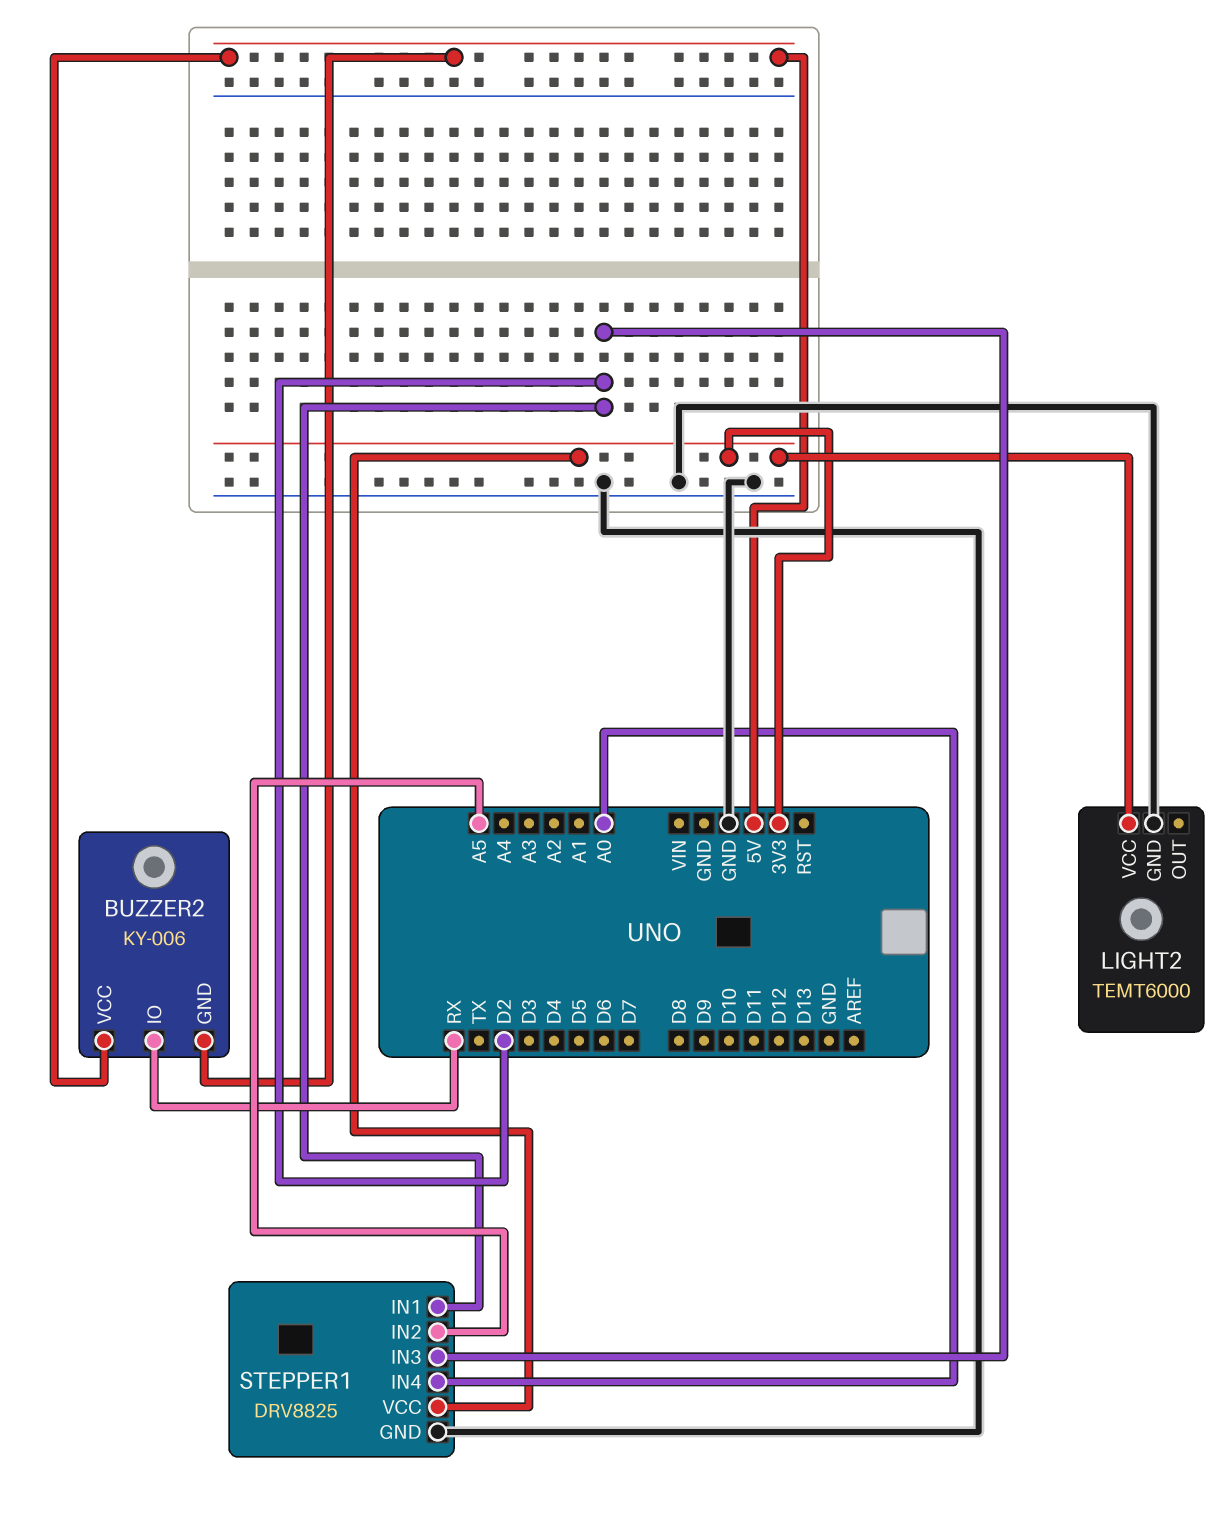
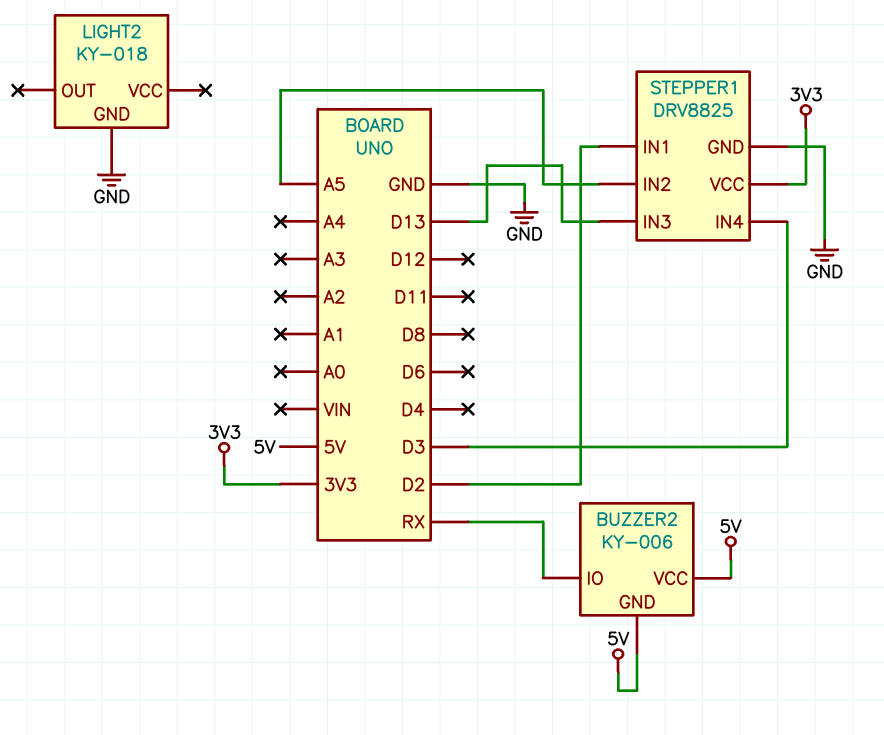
LIGHT2: TEMT6000 -> KY-018
LIGHT2 pin VCC: 3V3 -> none
STEPPER1 pin IN3: D2 -> D13
STEPPER1 pin IN4: A0 -> D3

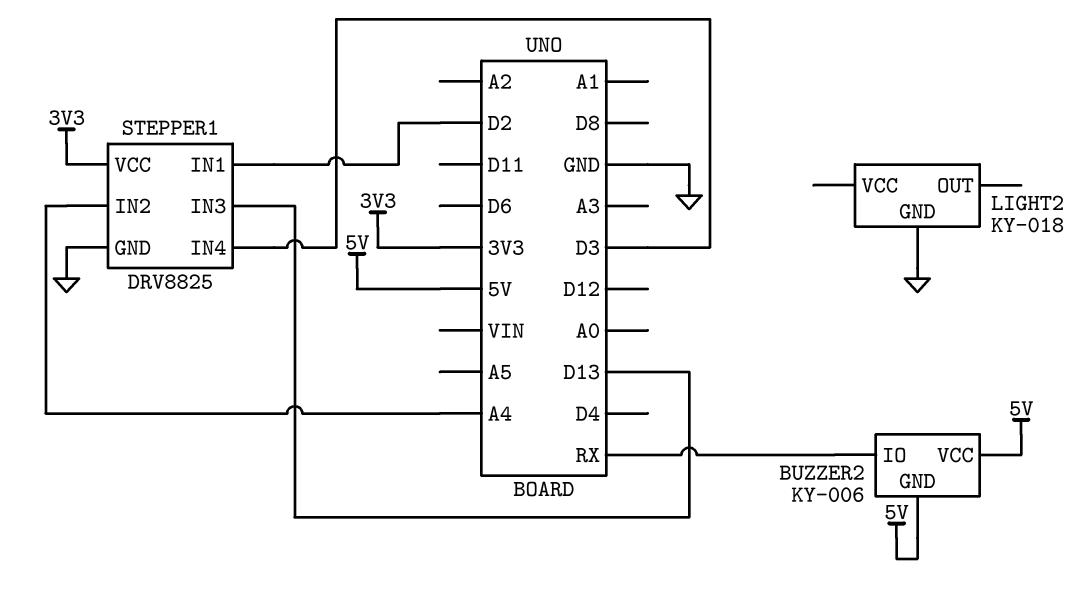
STEPPER1 pin IN2: A5 -> A4

